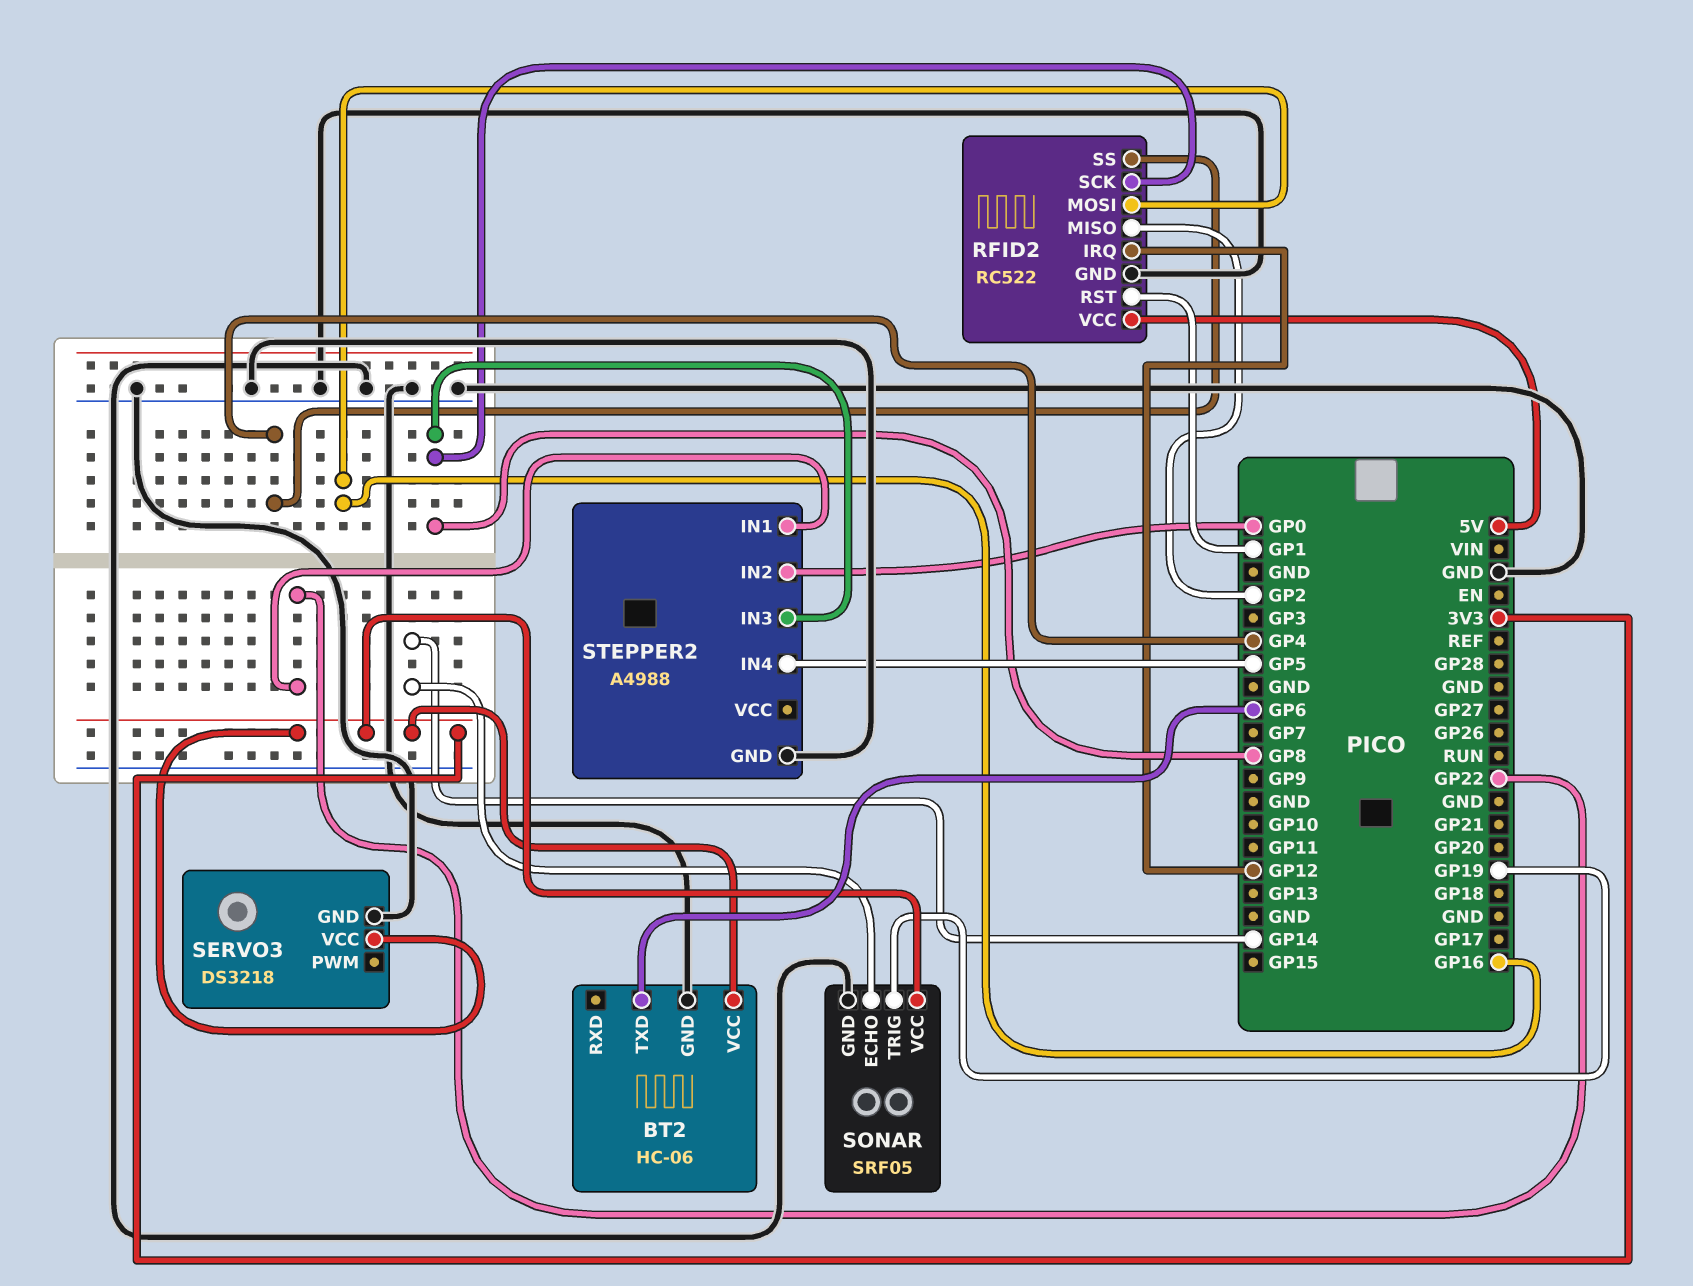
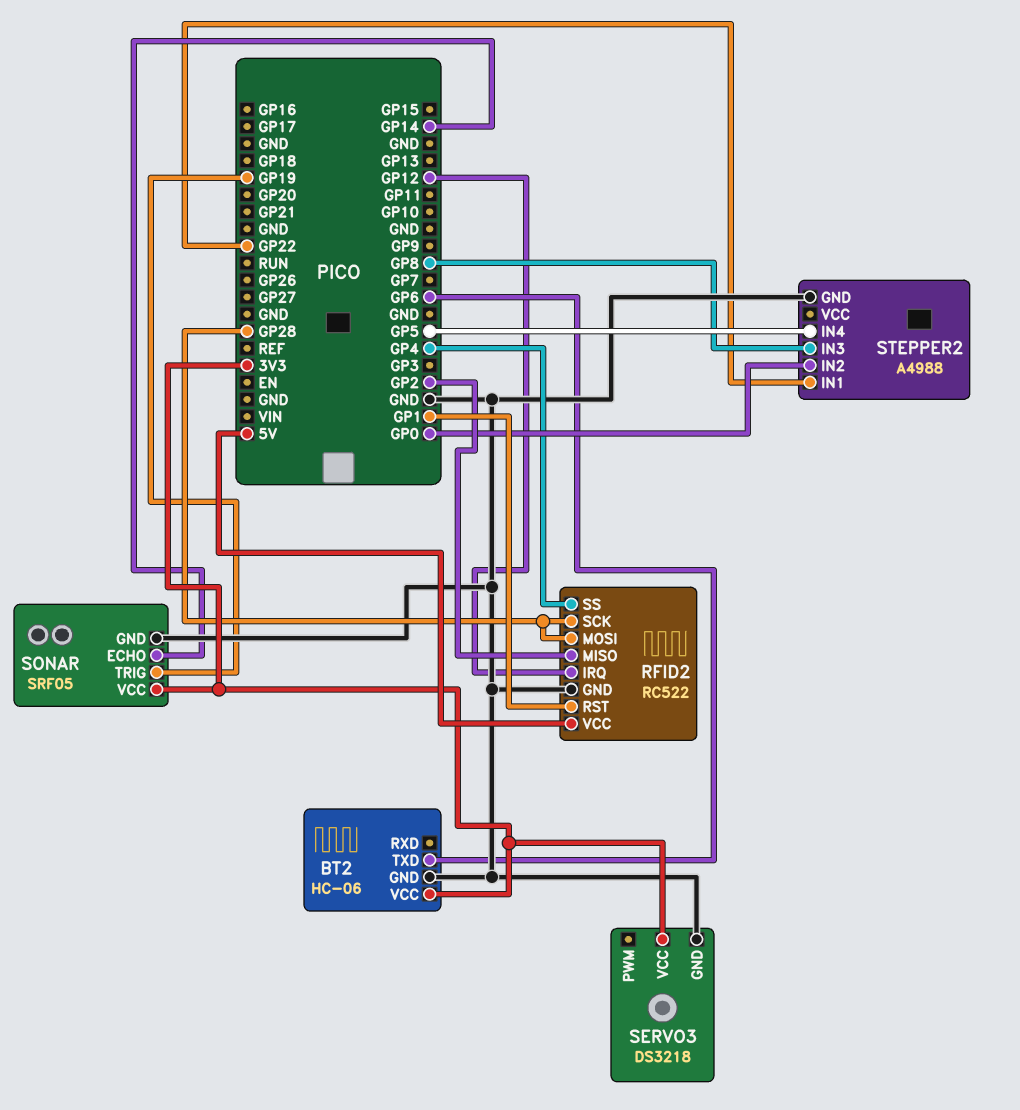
RFID2 pin MOSI: GP16 -> GP28
RFID2 pin SCK: GP8 -> GP28

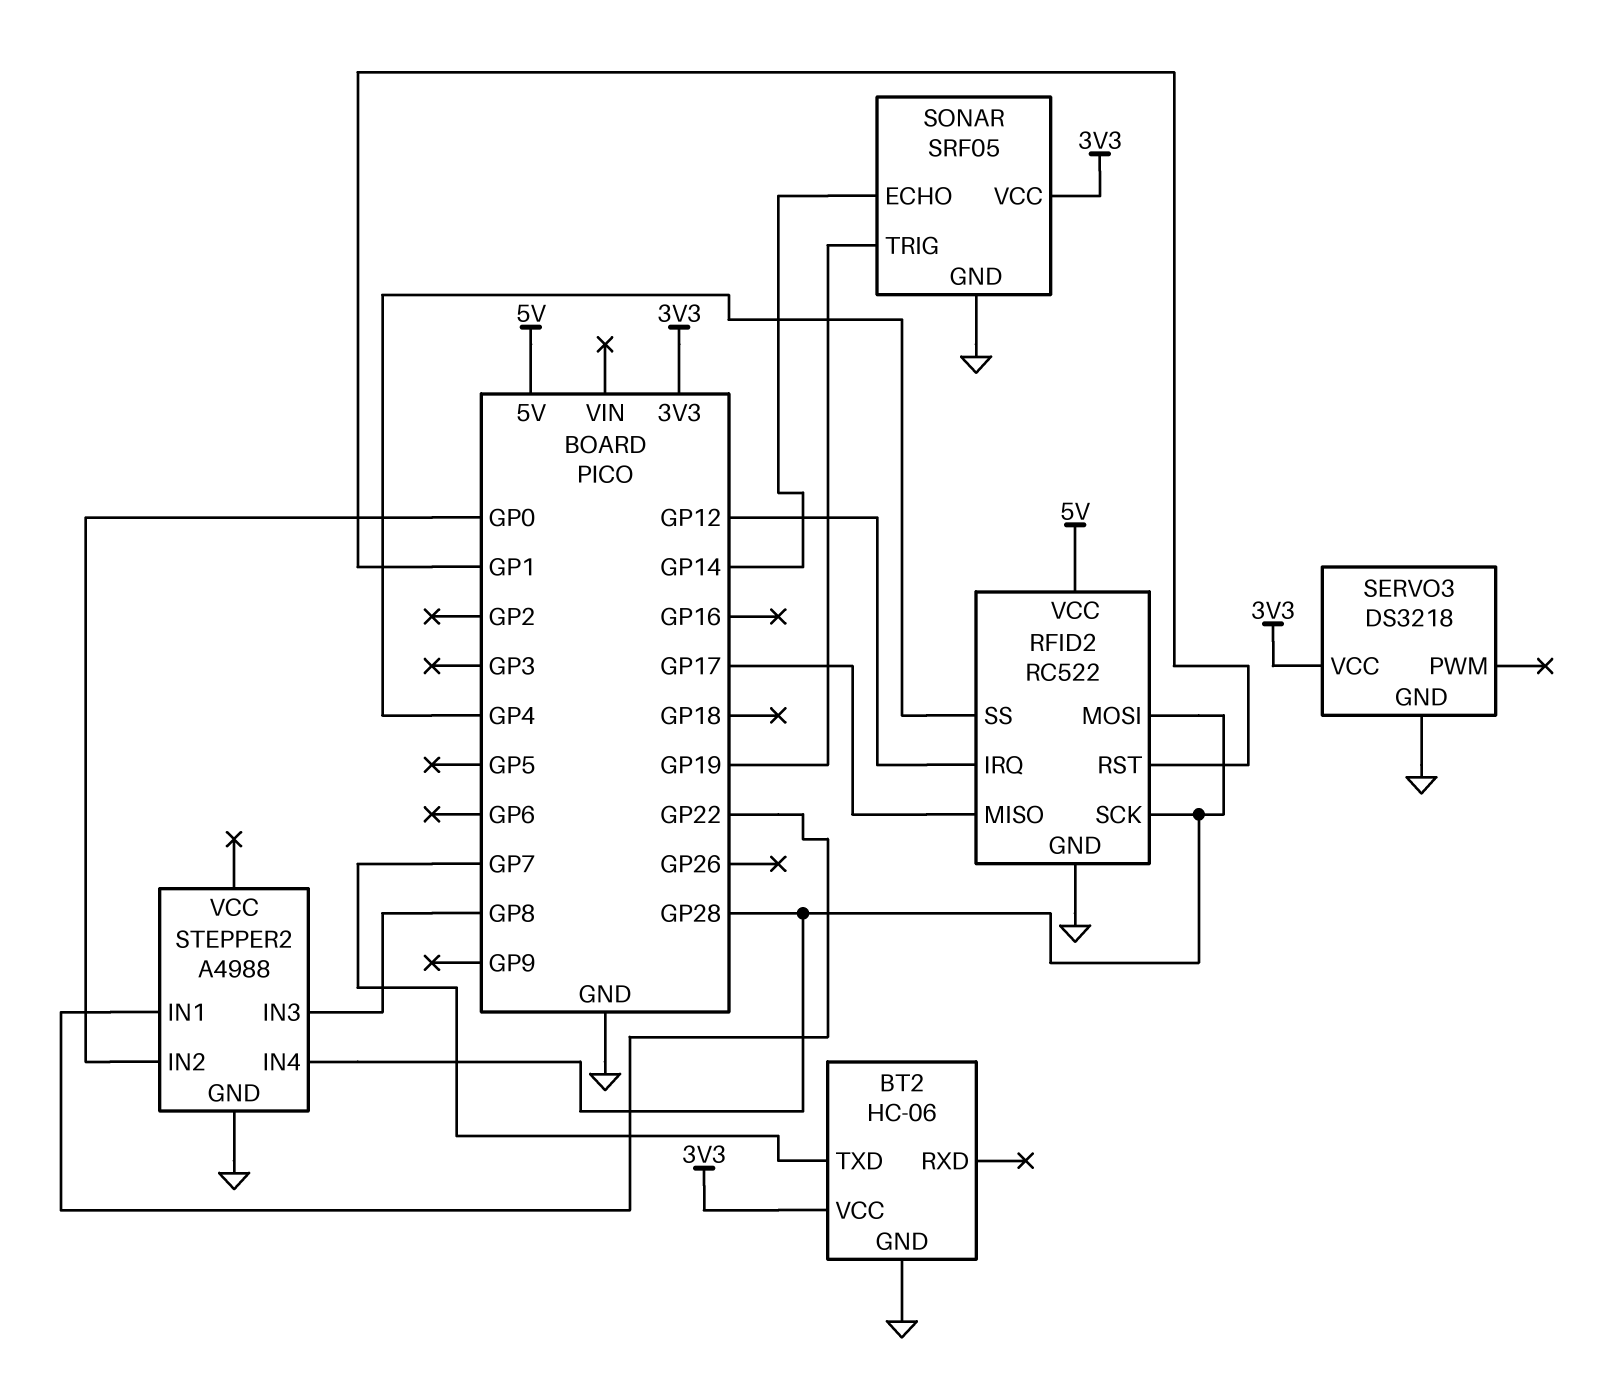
BT2 pin TXD: GP6 -> GP7
RFID2 pin MISO: GP2 -> GP17
STEPPER2 pin IN4: GP5 -> GP28

